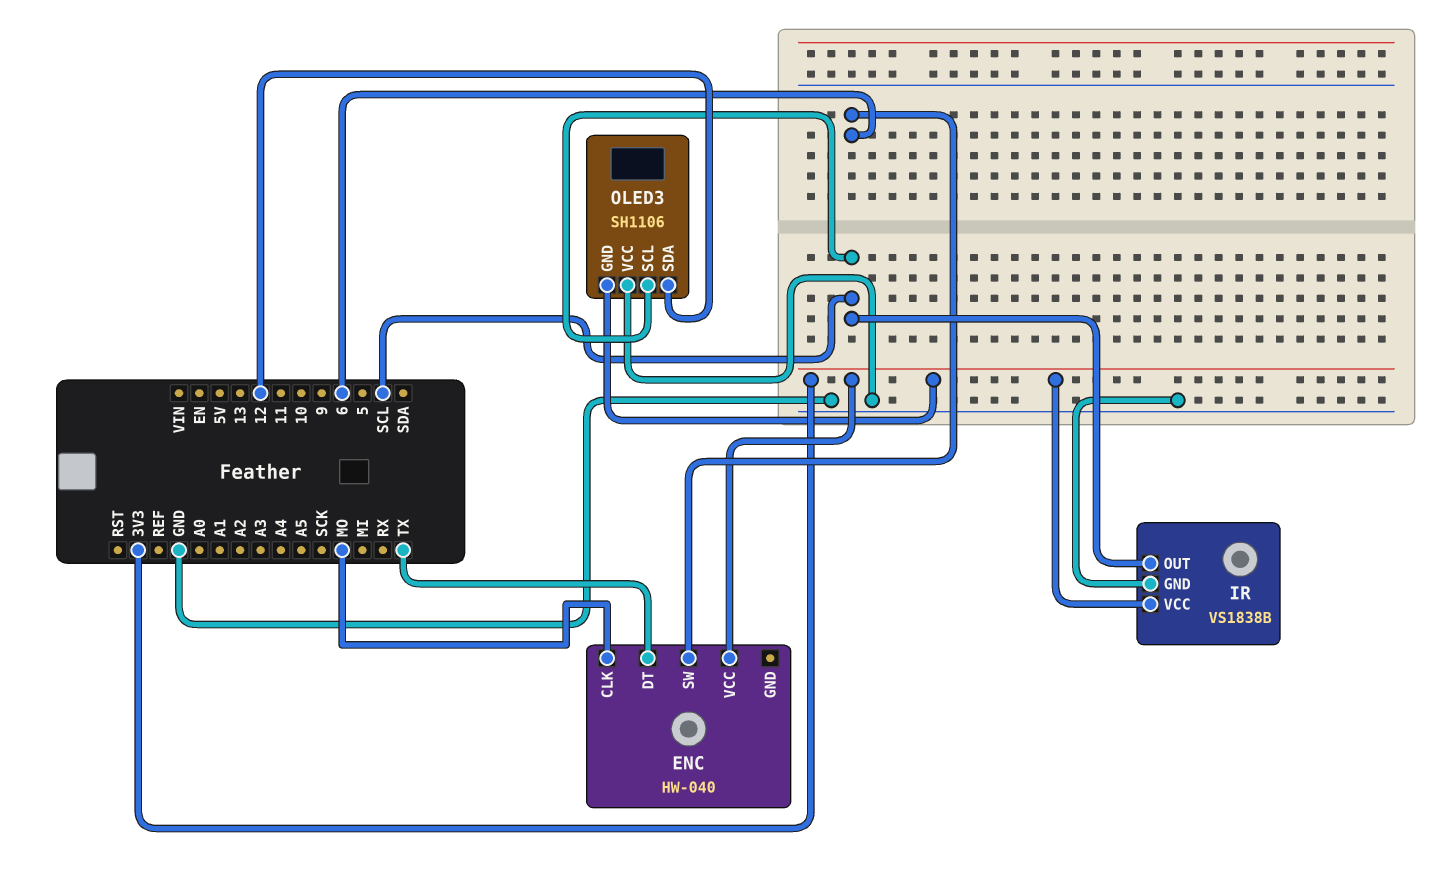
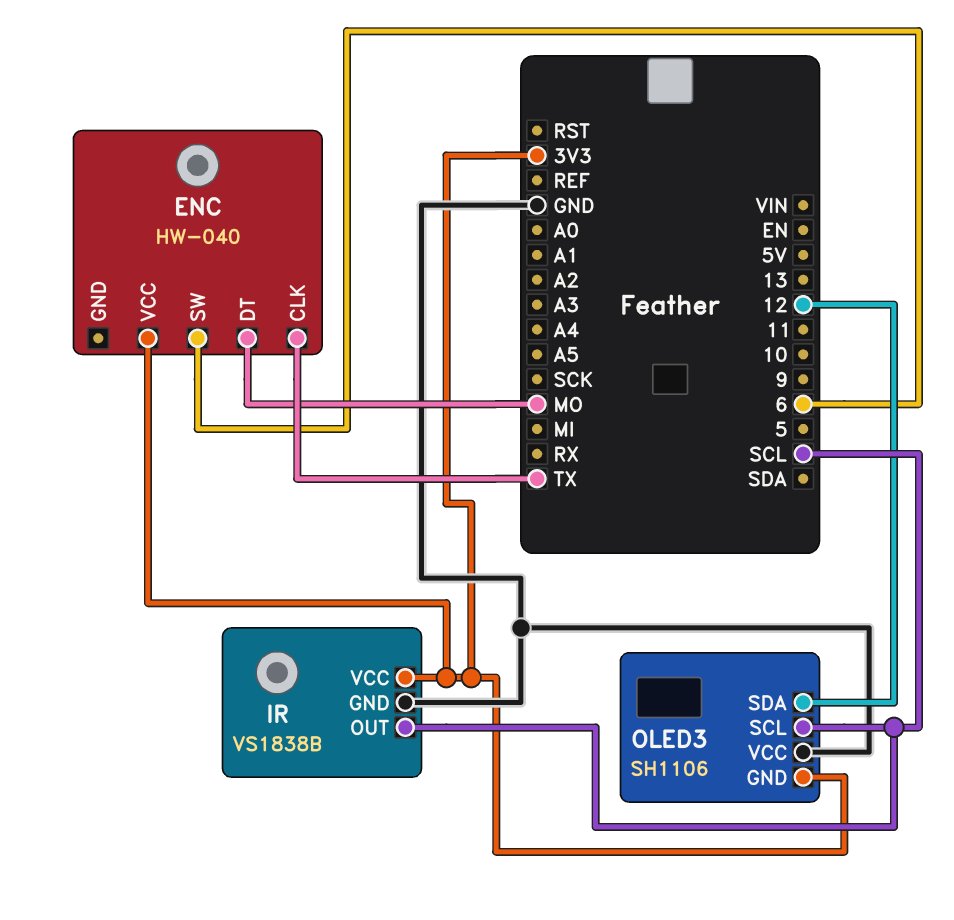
ENC pin CLK: MO -> TX
ENC pin DT: TX -> MO

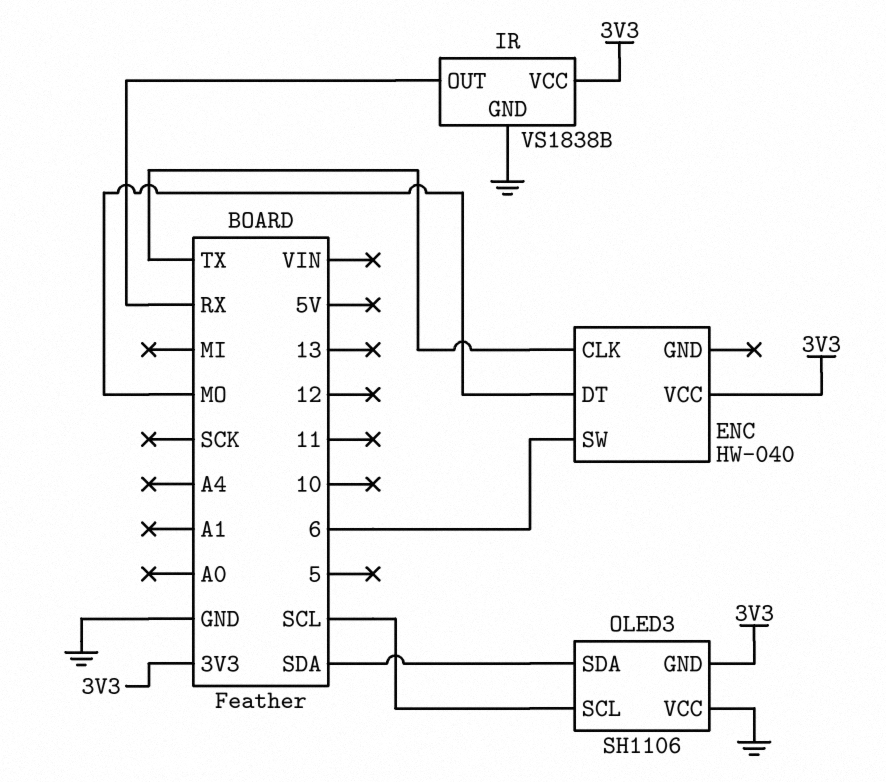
IR pin OUT: SCL -> RX
OLED3 pin SDA: 12 -> SDA

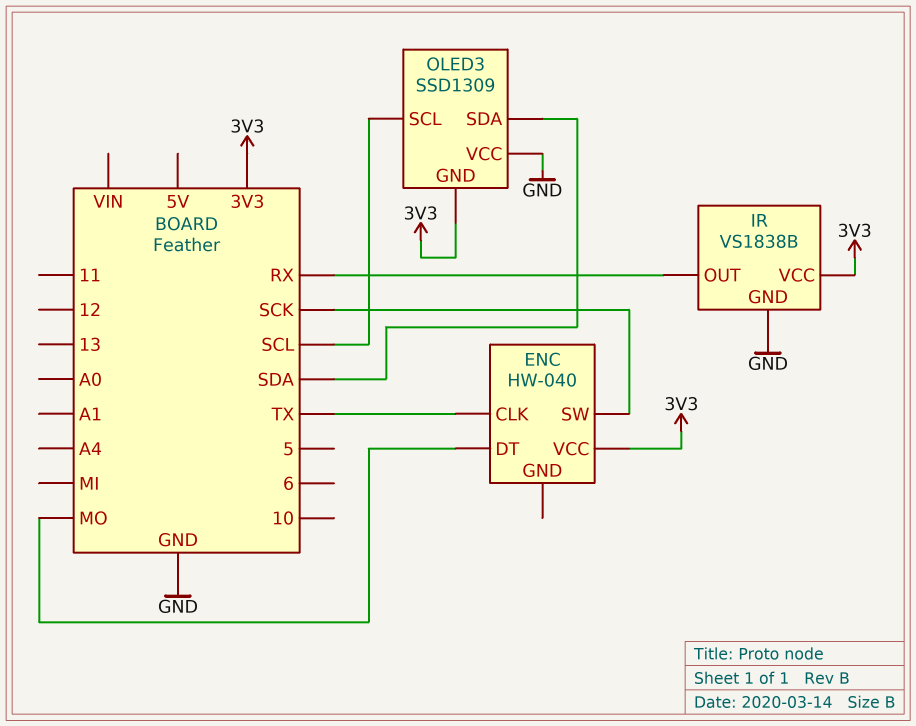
ENC pin SW: 6 -> SCK
OLED3: SH1106 -> SSD1309

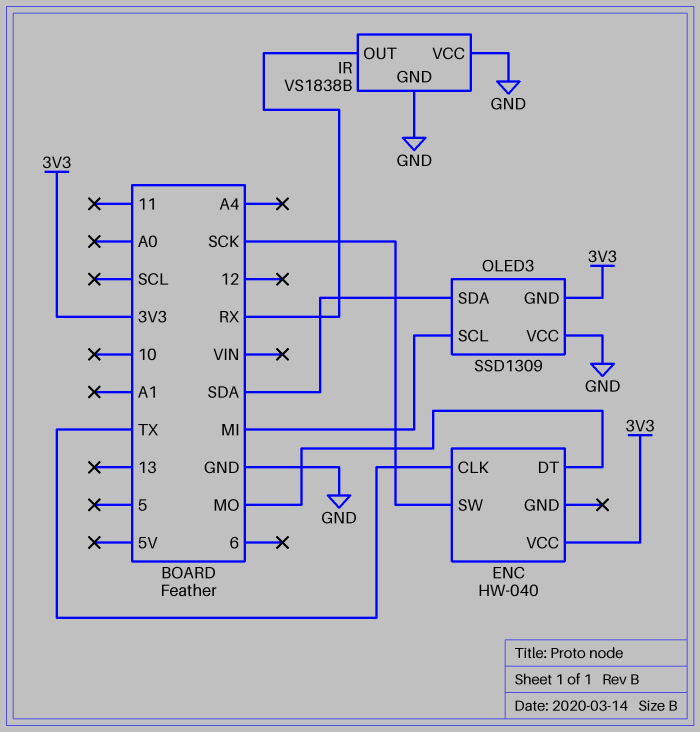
IR pin VCC: 3V3 -> GND
OLED3 pin SCL: SCL -> MI

